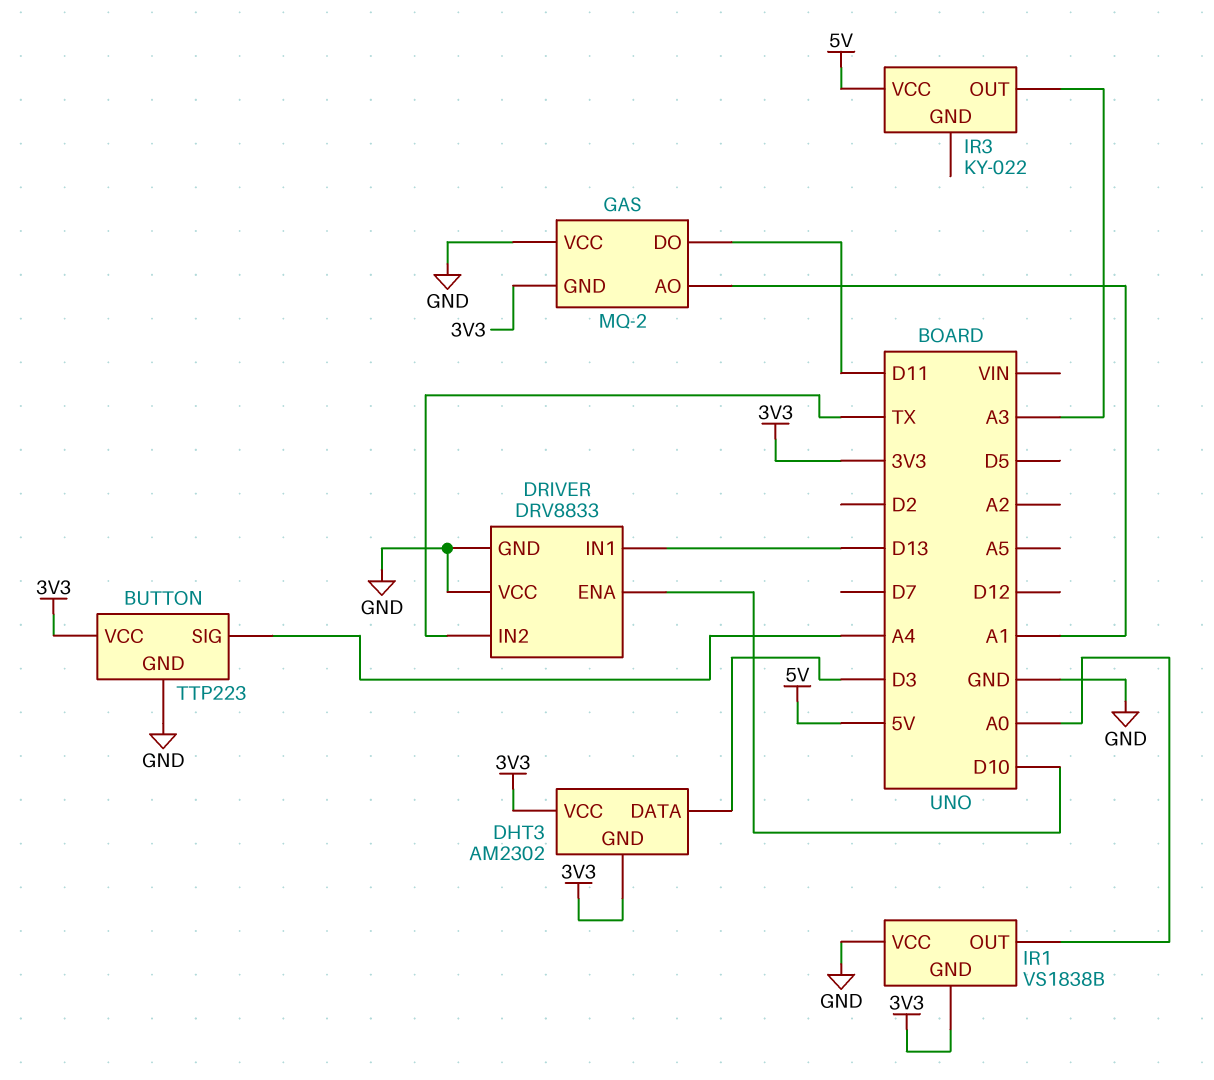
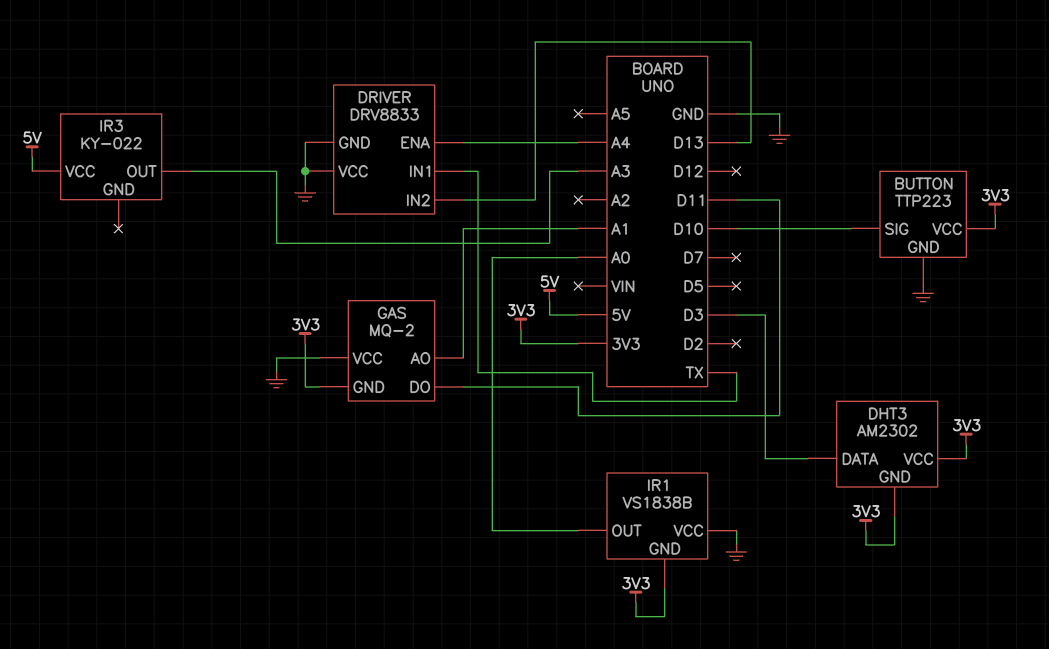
BUTTON pin SIG: A4 -> D10
DRIVER pin ENA: D10 -> A4
DRIVER pin IN1: D13 -> TX
DRIVER pin IN2: TX -> D13

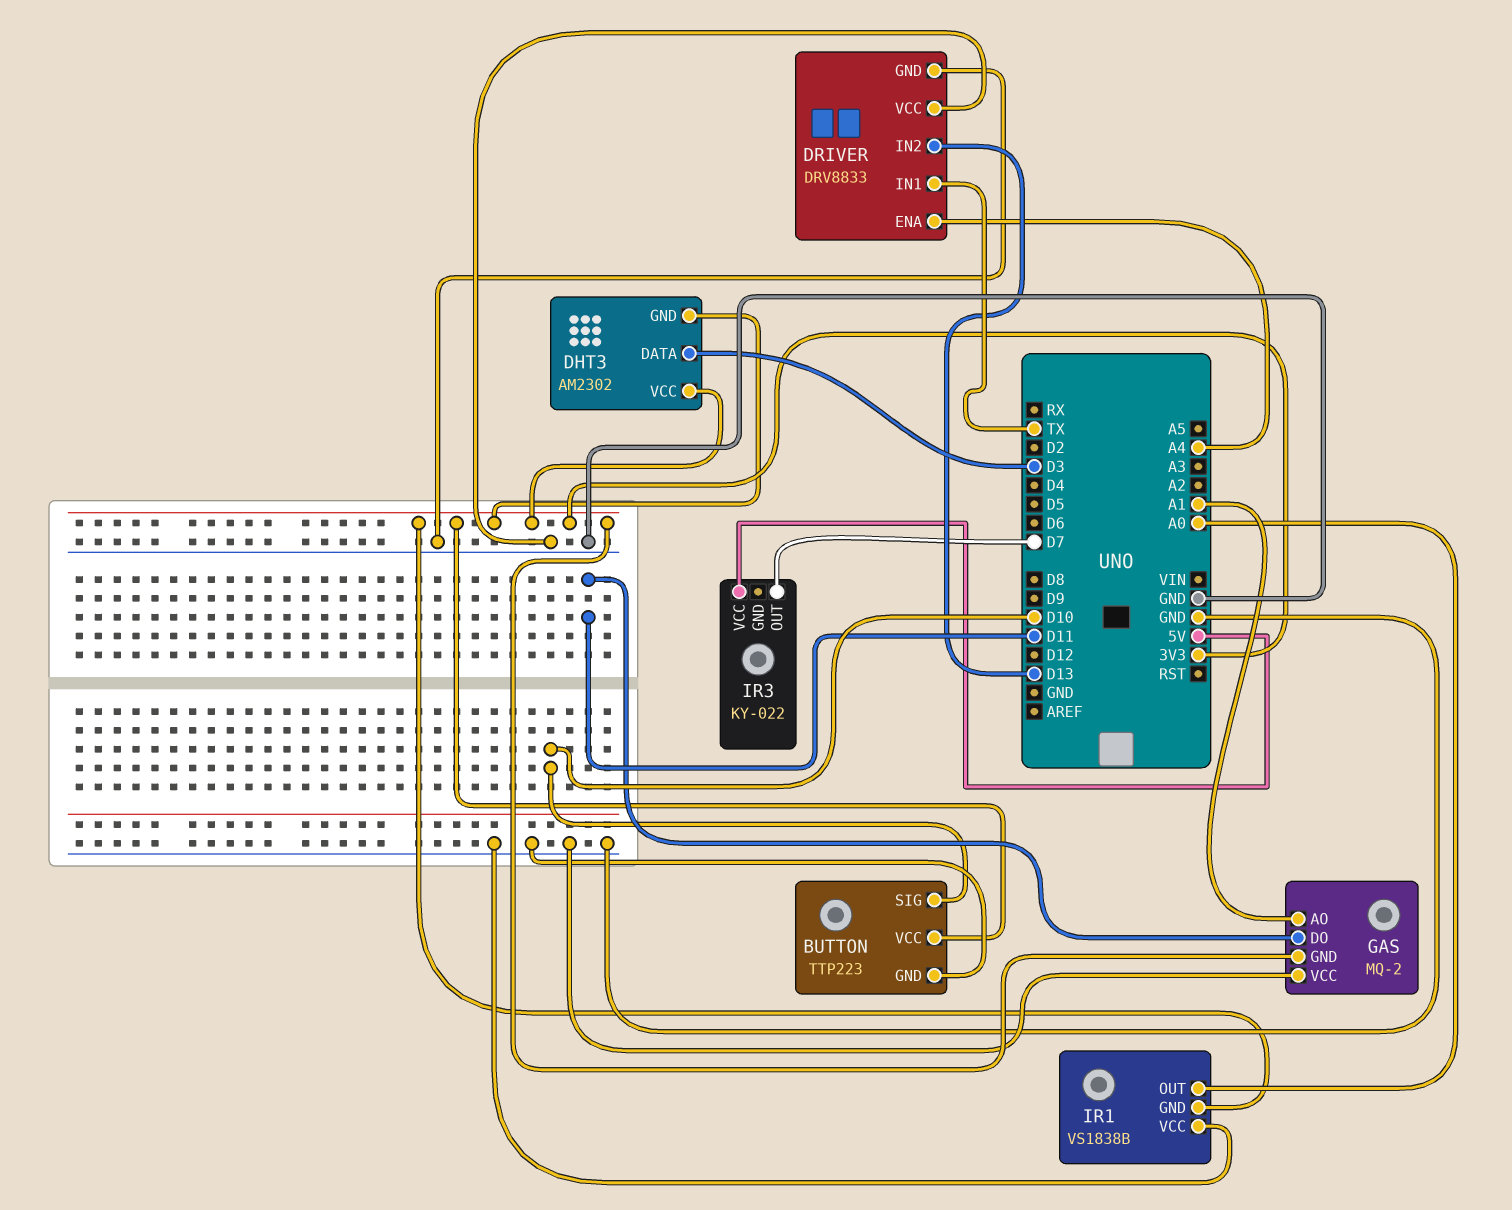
IR3 pin OUT: A3 -> D7

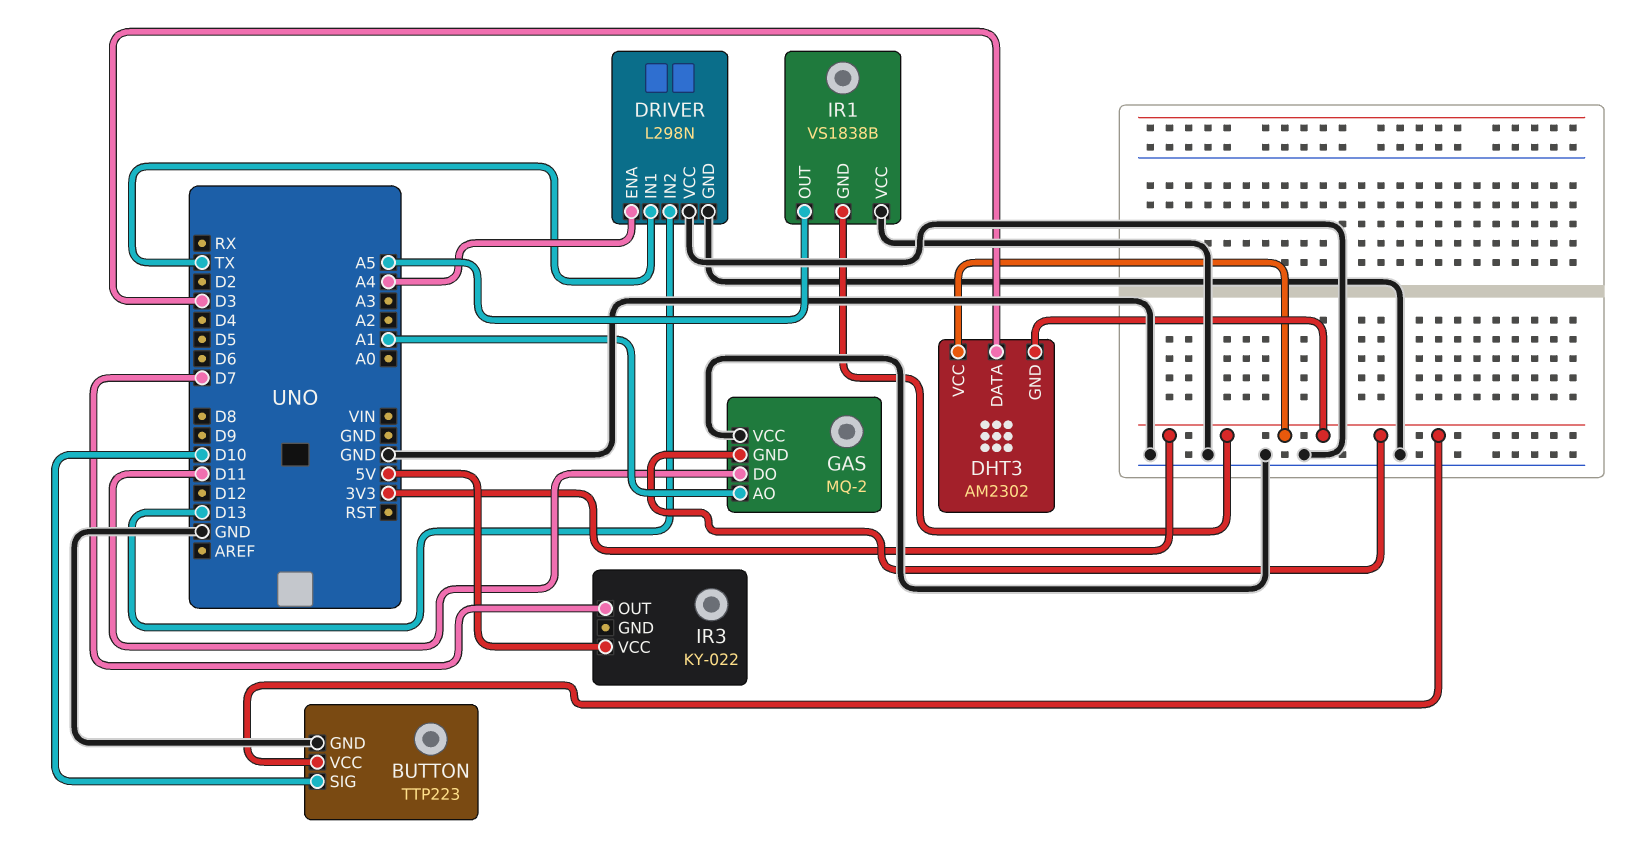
DRIVER: DRV8833 -> L298N
IR1 pin OUT: A0 -> A5

